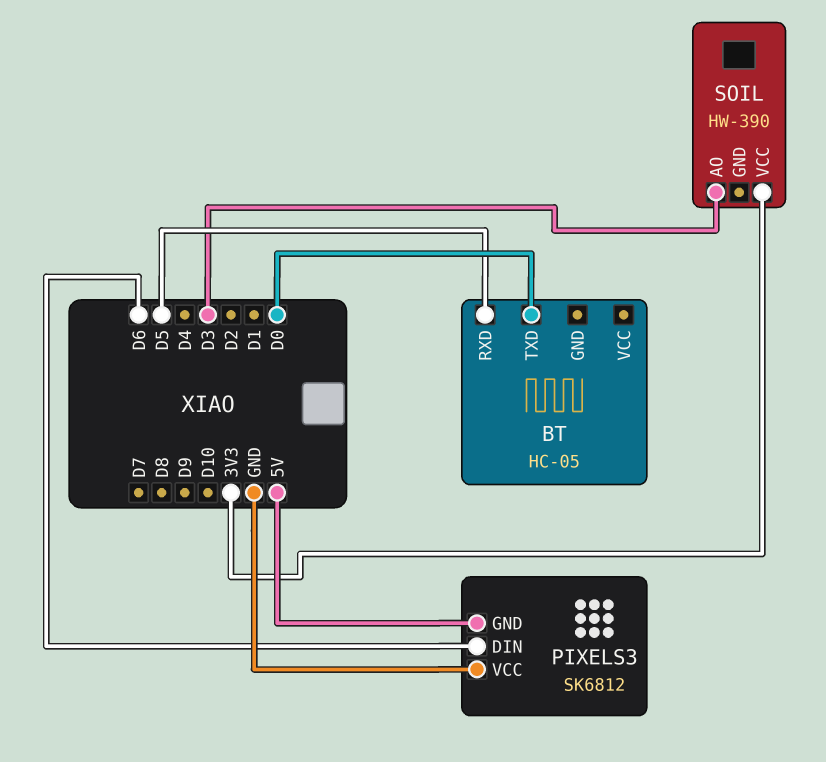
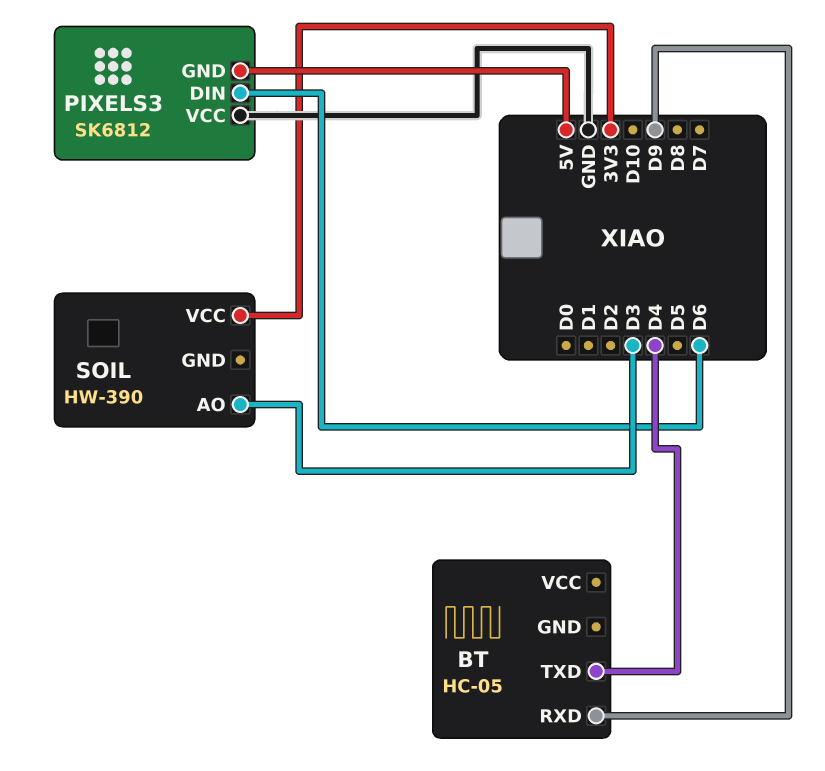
BT pin RXD: D5 -> D9
BT pin TXD: D0 -> D4

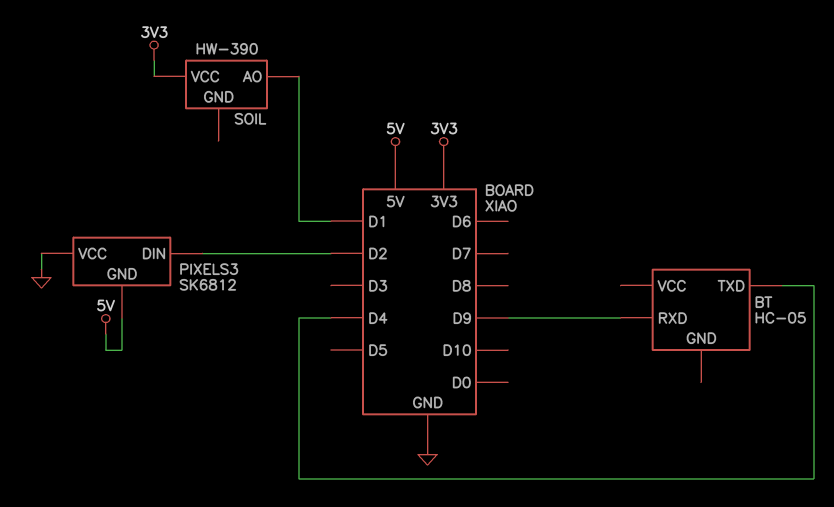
PIXELS3 pin DIN: D6 -> D2
SOIL pin AO: D3 -> D1

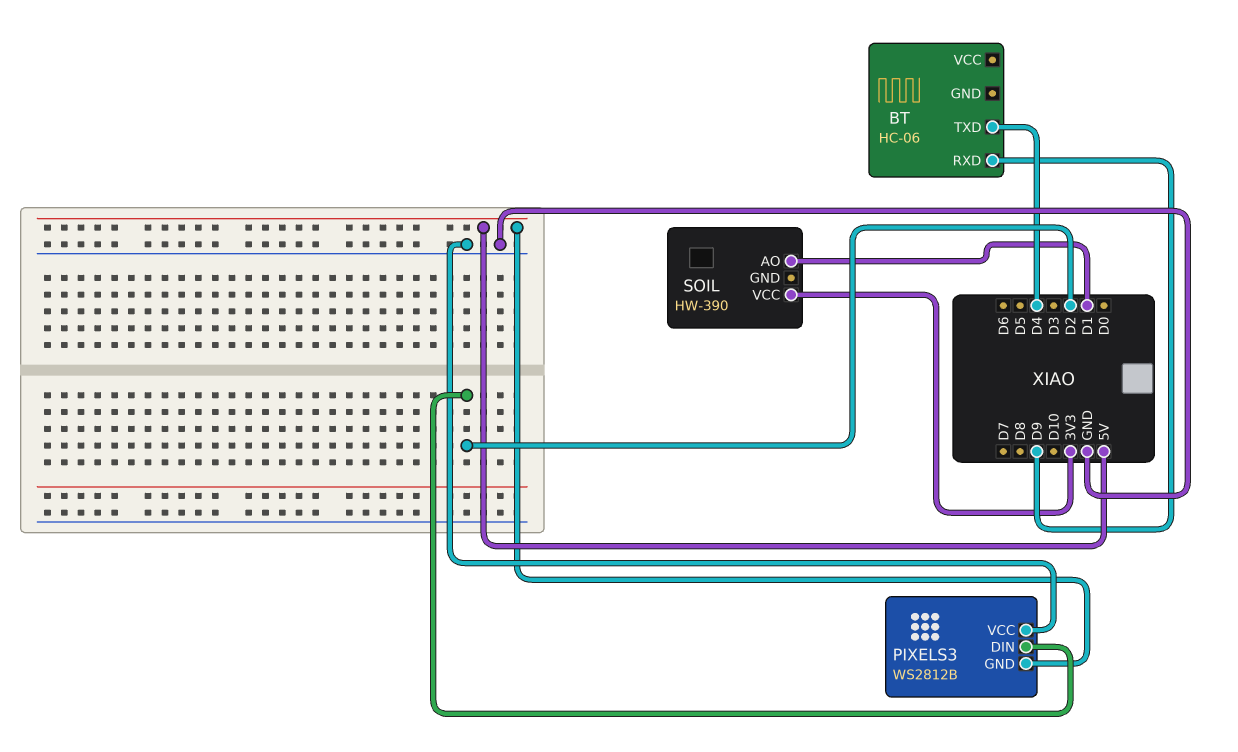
BT: HC-05 -> HC-06
PIXELS3: SK6812 -> WS2812B

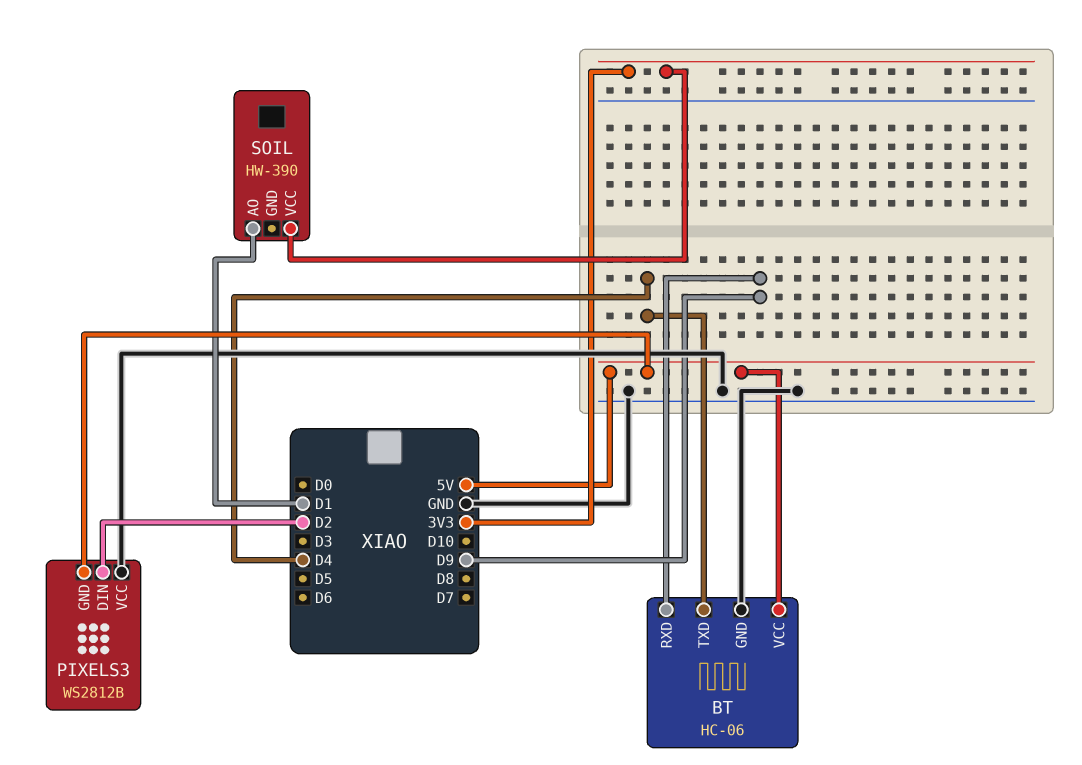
BT pin GND: none -> GND
BT pin VCC: none -> 5V

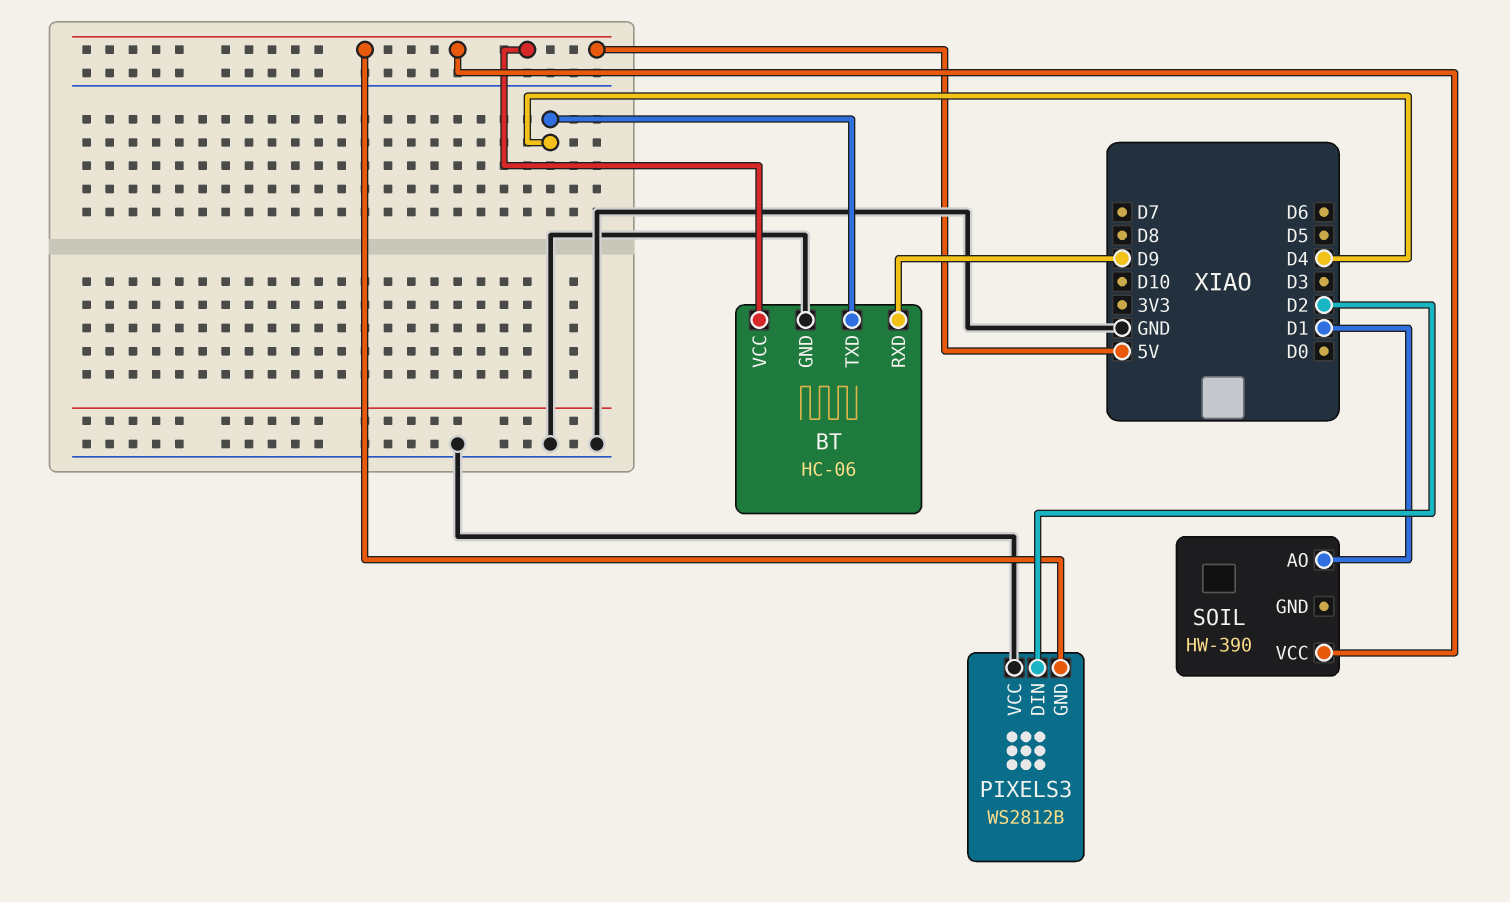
SOIL pin VCC: 3V3 -> 5V

